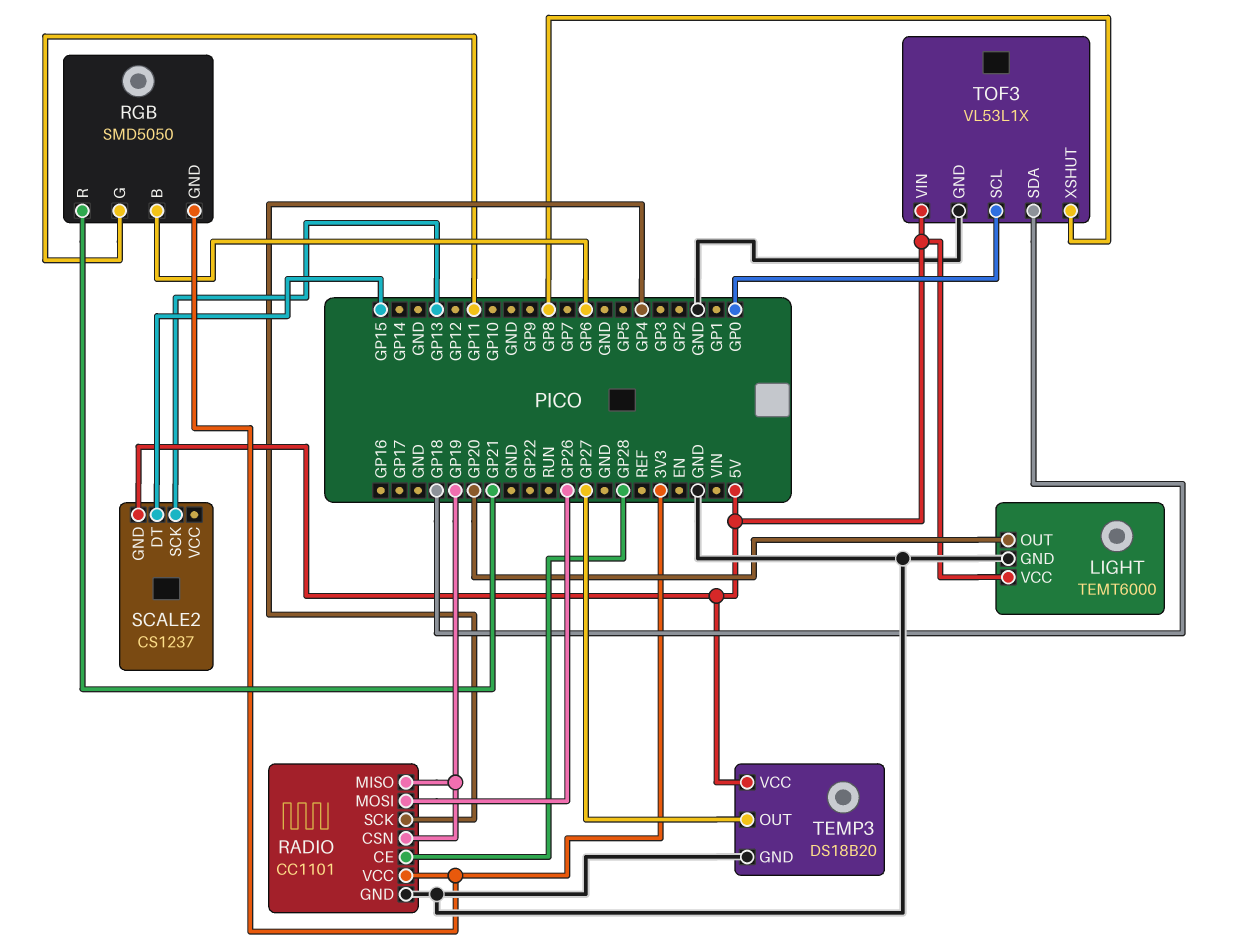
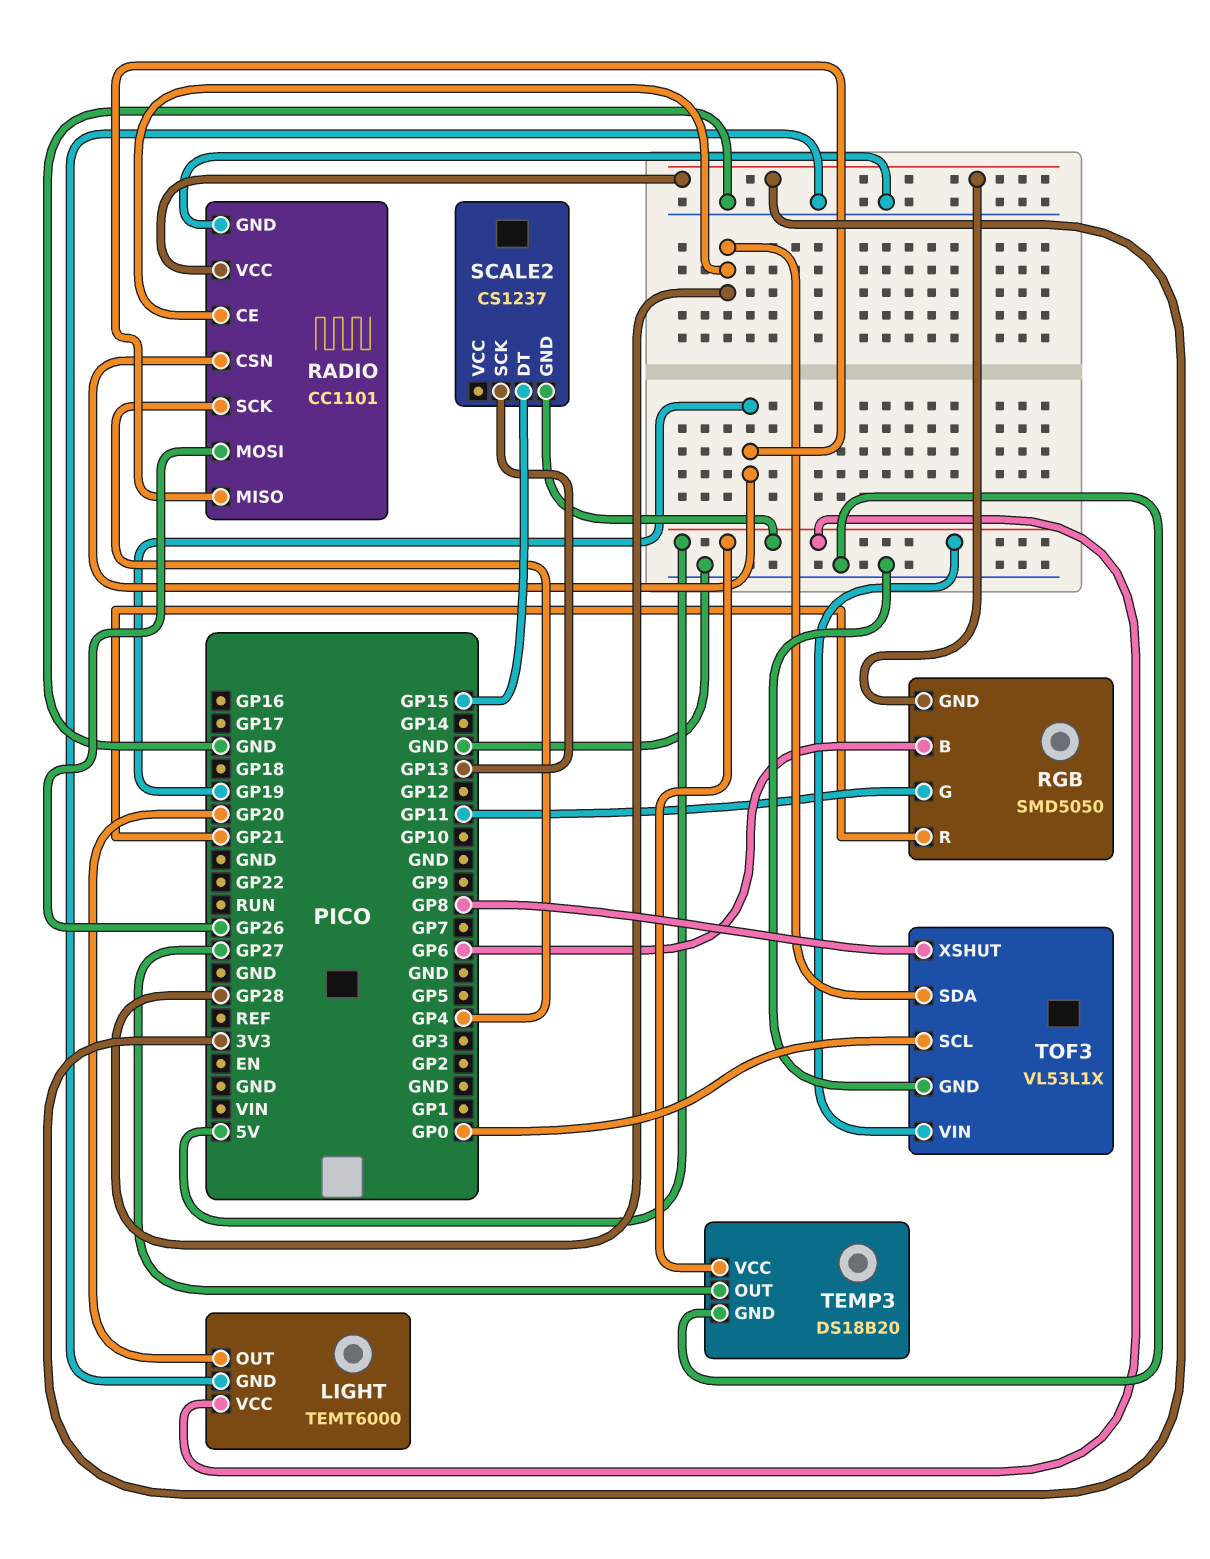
TOF3 pin SDA: GP18 -> GP28

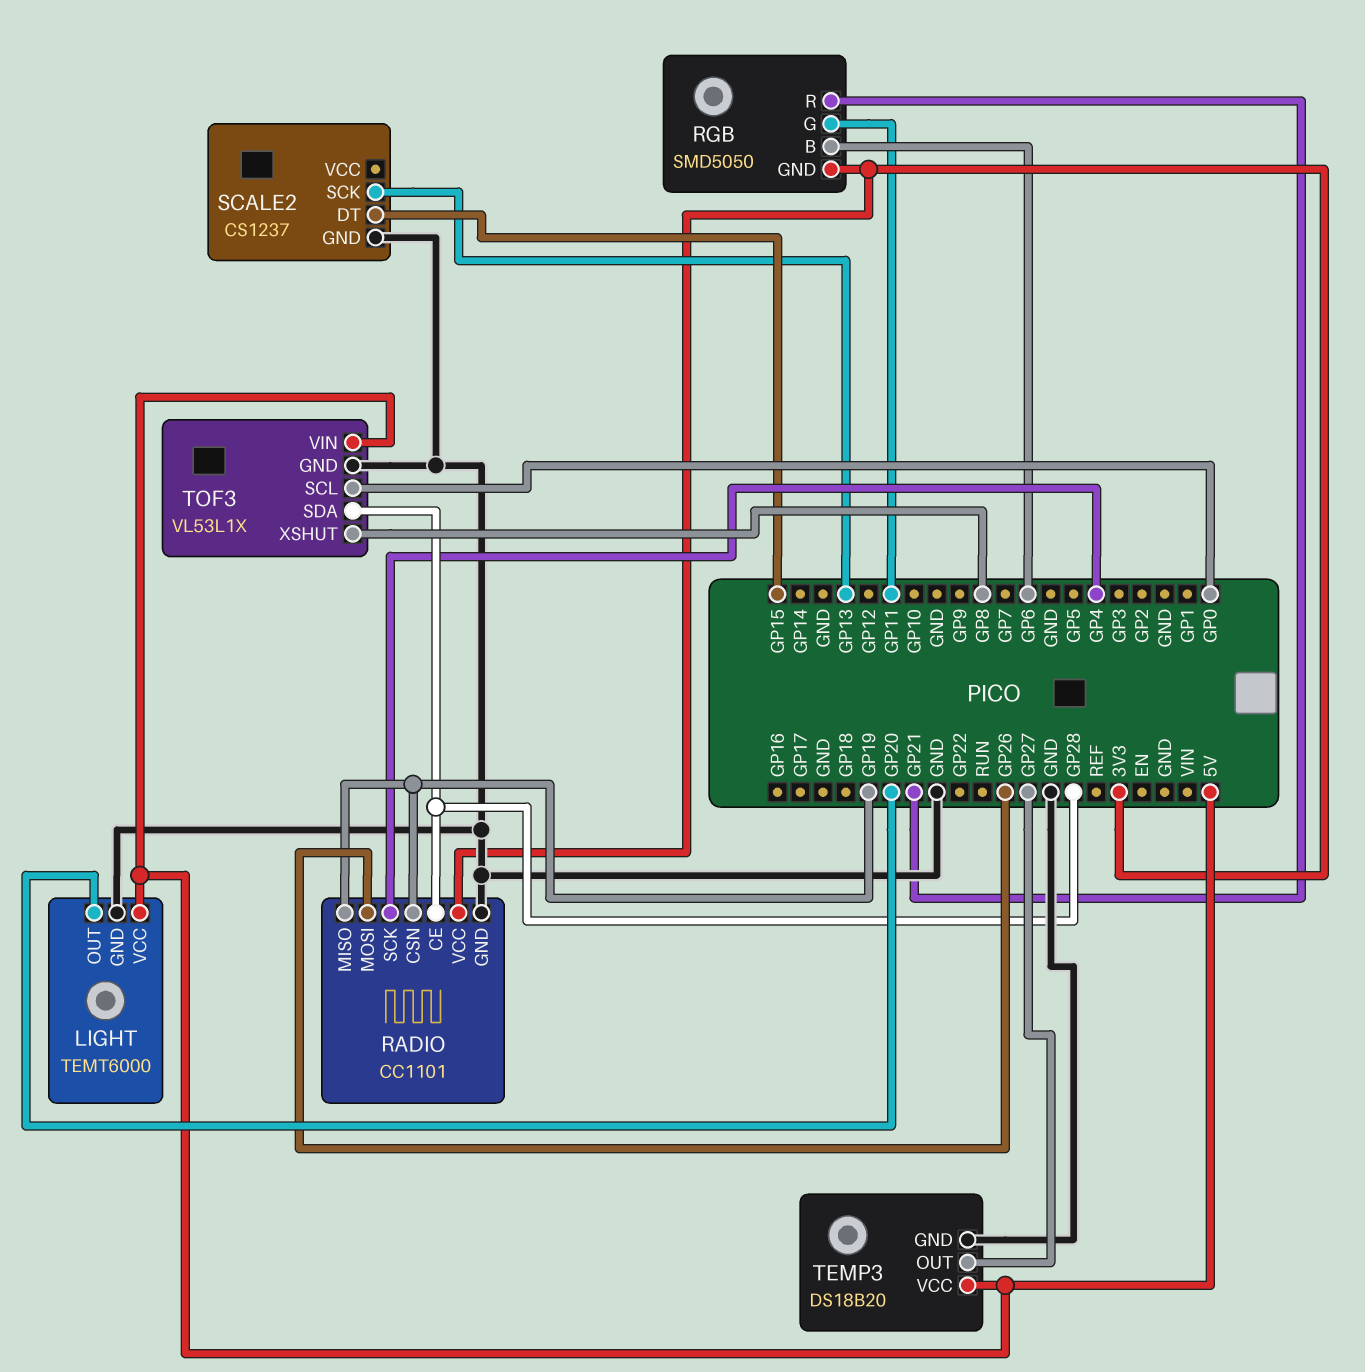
SCALE2 pin GND: 5V -> GND

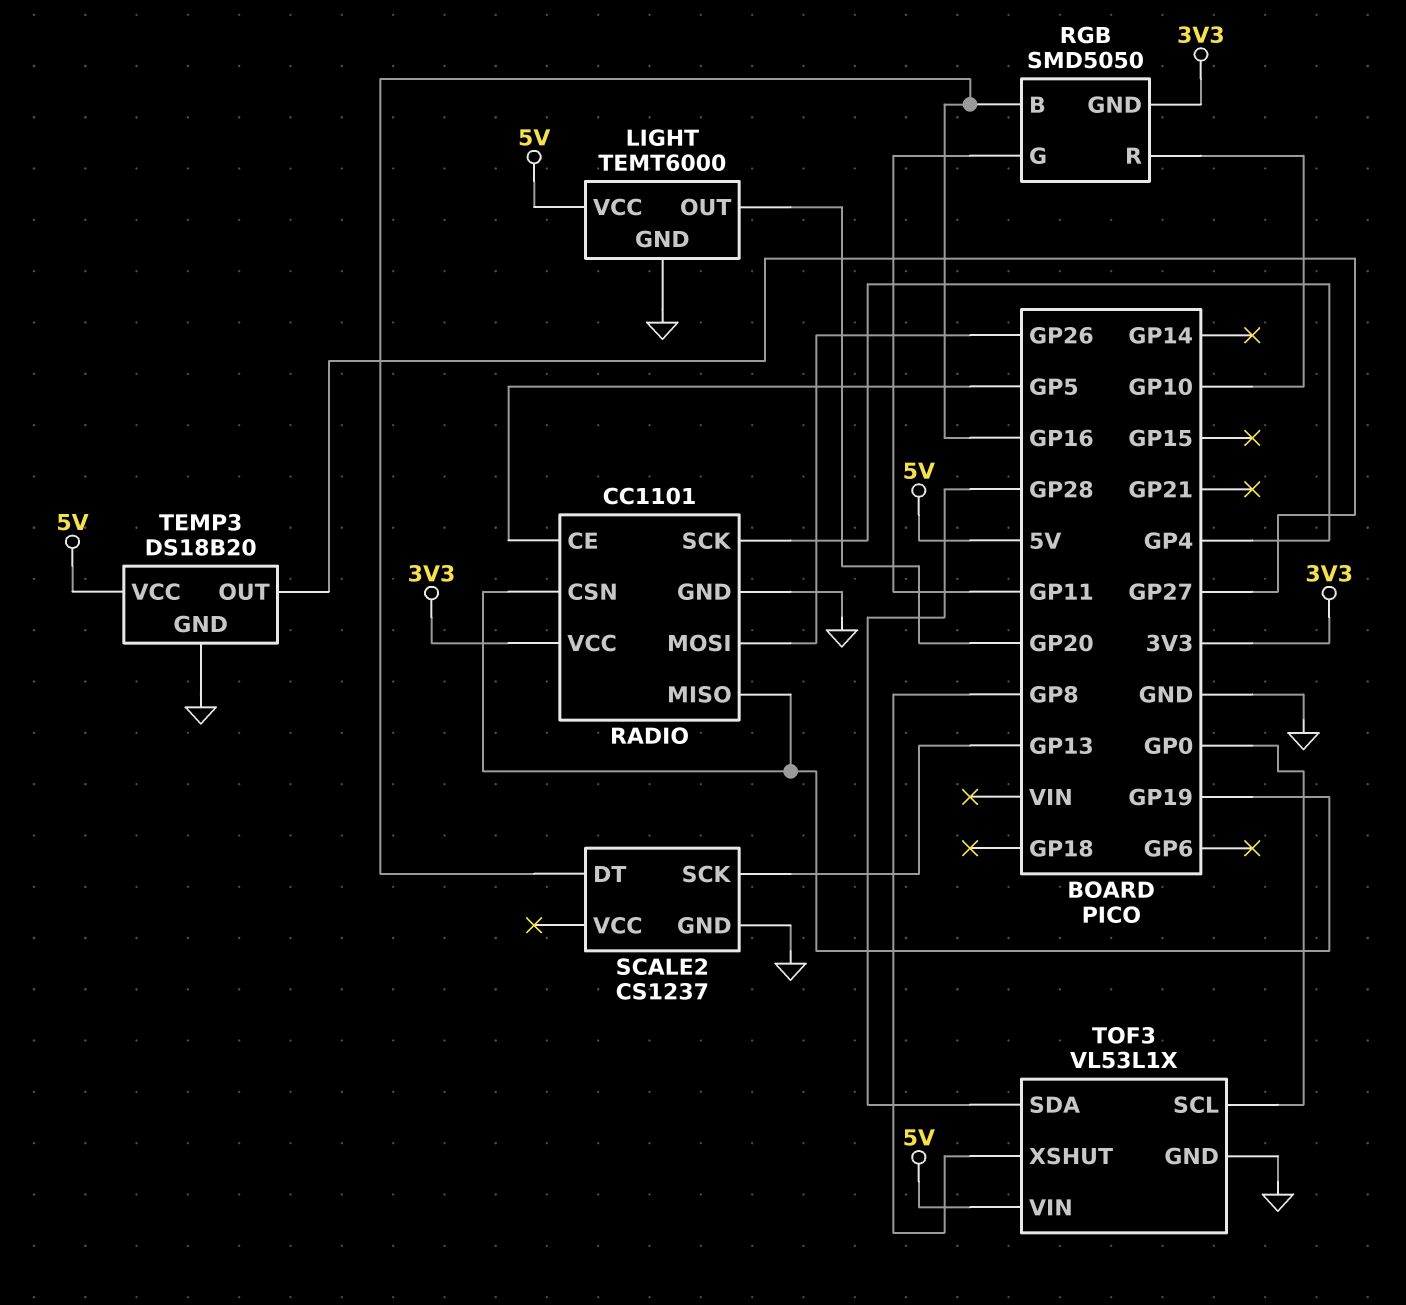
RADIO pin CE: GP28 -> GP5
RGB pin B: GP6 -> GP16
RGB pin R: GP21 -> GP10
SCALE2 pin DT: GP15 -> GP16

